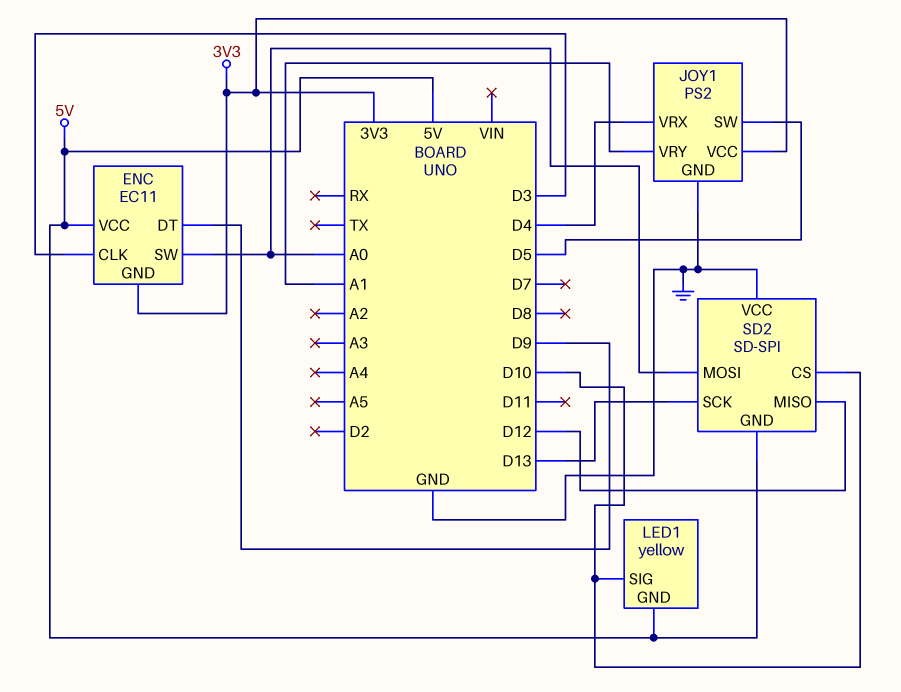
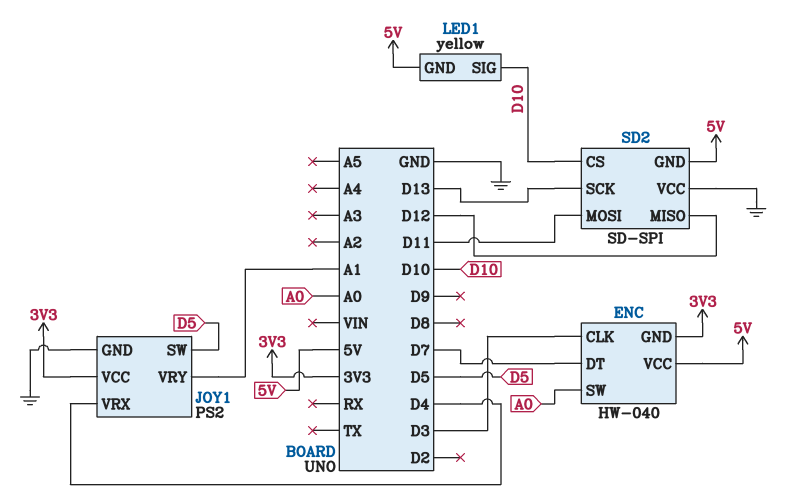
ENC: EC11 -> HW-040
ENC pin DT: D9 -> D7
SD2 pin MOSI: A0 -> D11

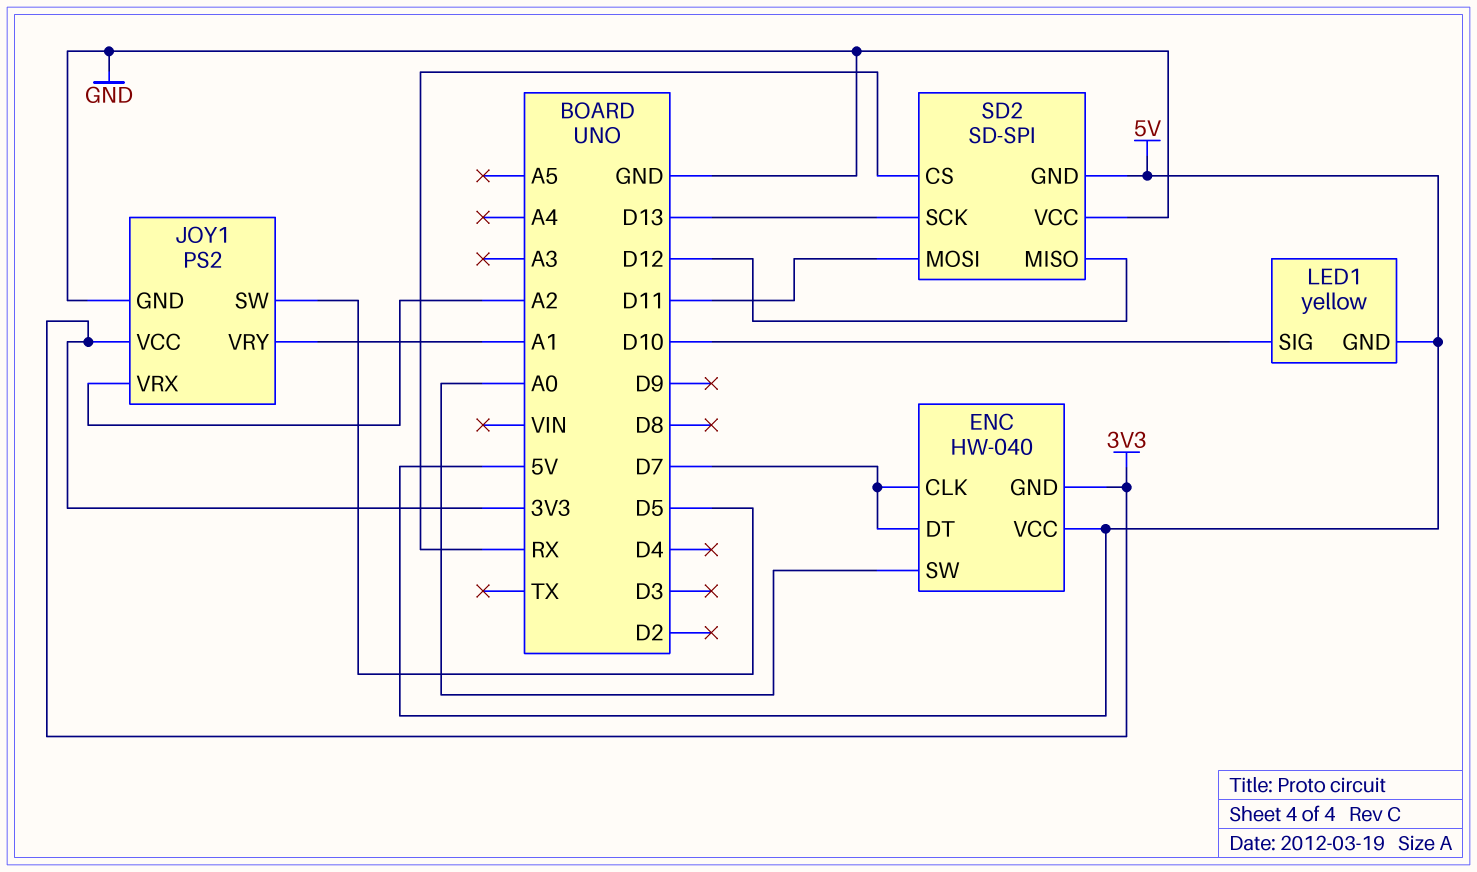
ENC pin CLK: D3 -> D7
JOY1 pin VRX: D4 -> A2
SD2 pin CS: D10 -> RX

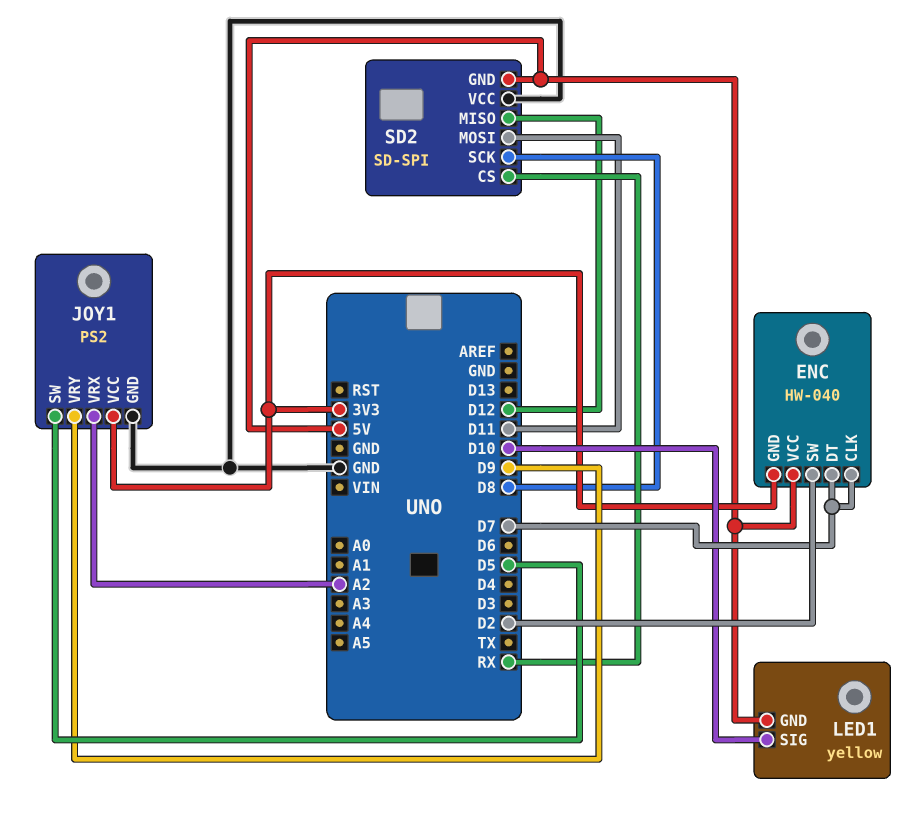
ENC pin SW: A0 -> D2
JOY1 pin VRY: A1 -> D9
SD2 pin SCK: D13 -> D8

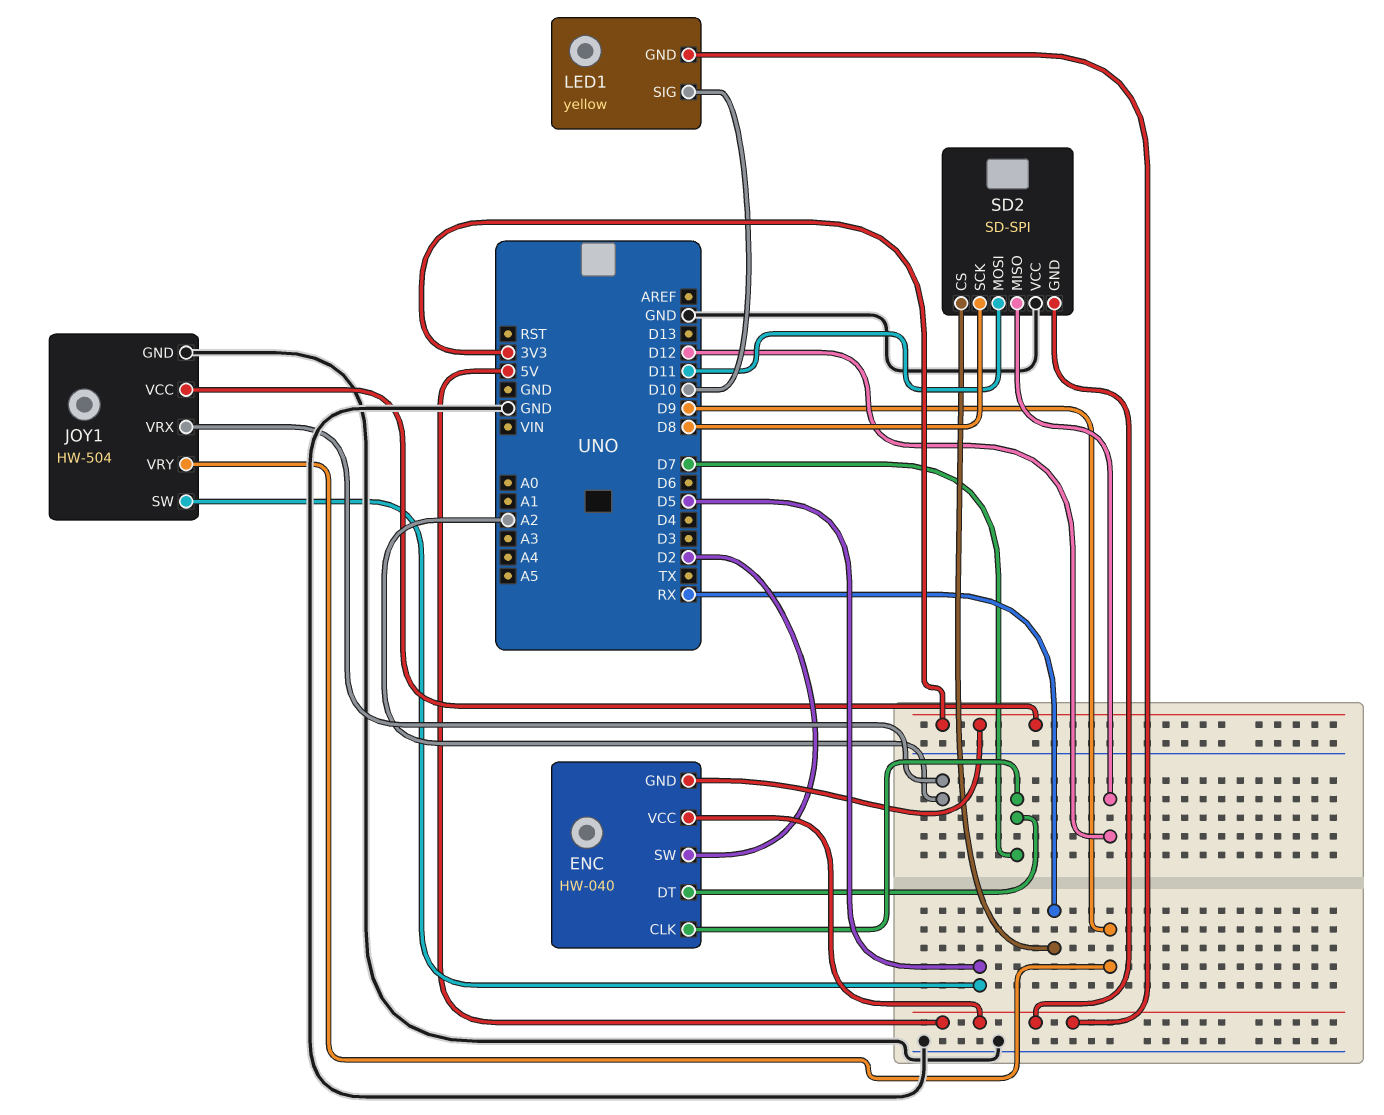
JOY1: PS2 -> HW-504

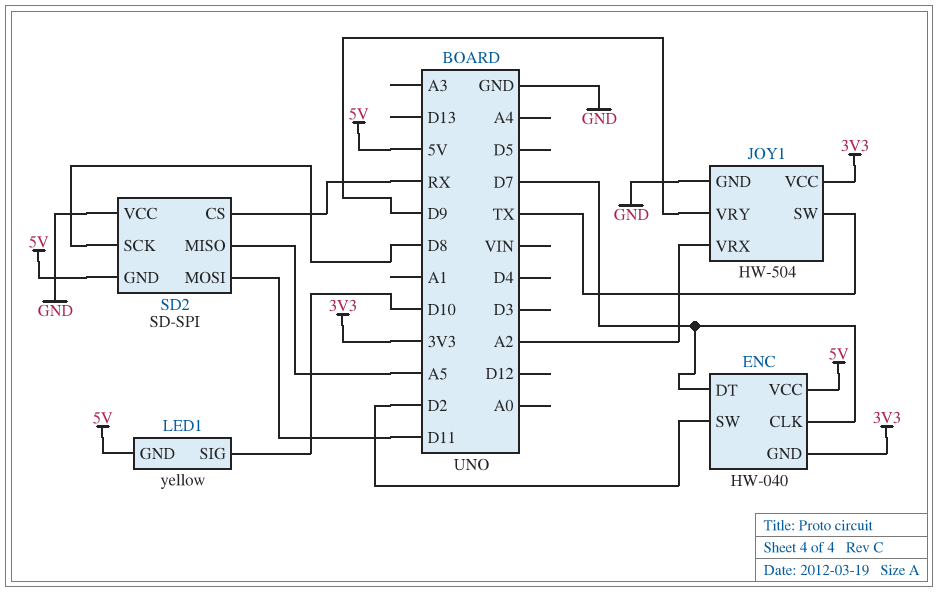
JOY1 pin SW: D5 -> TX
SD2 pin MISO: D12 -> A5

